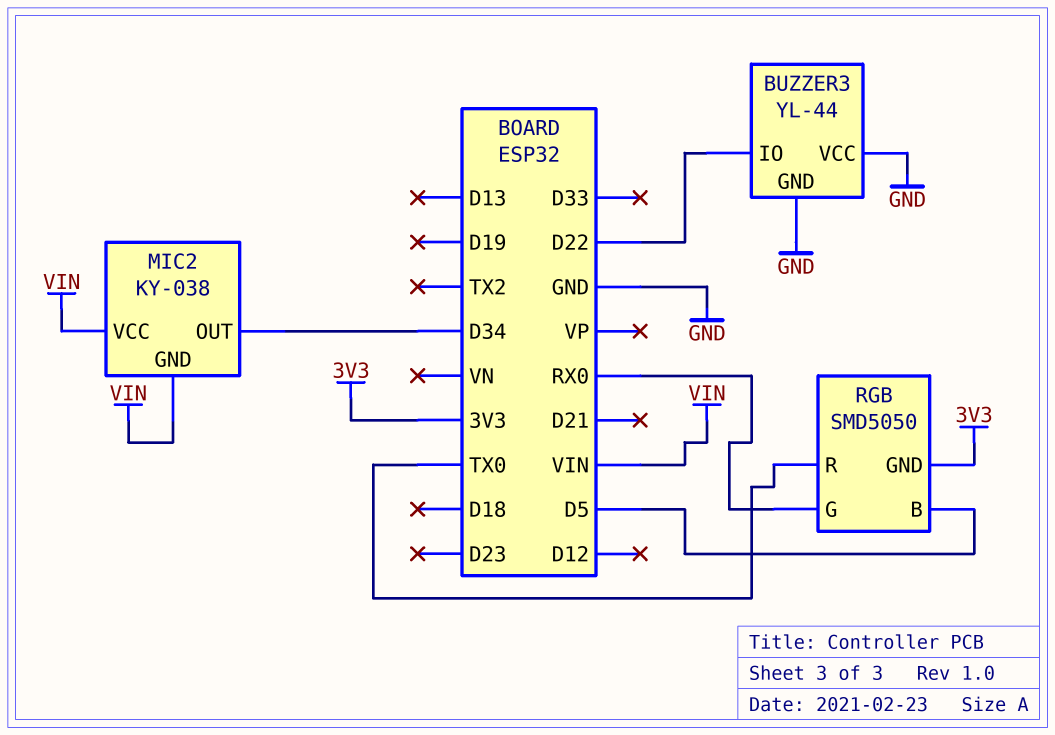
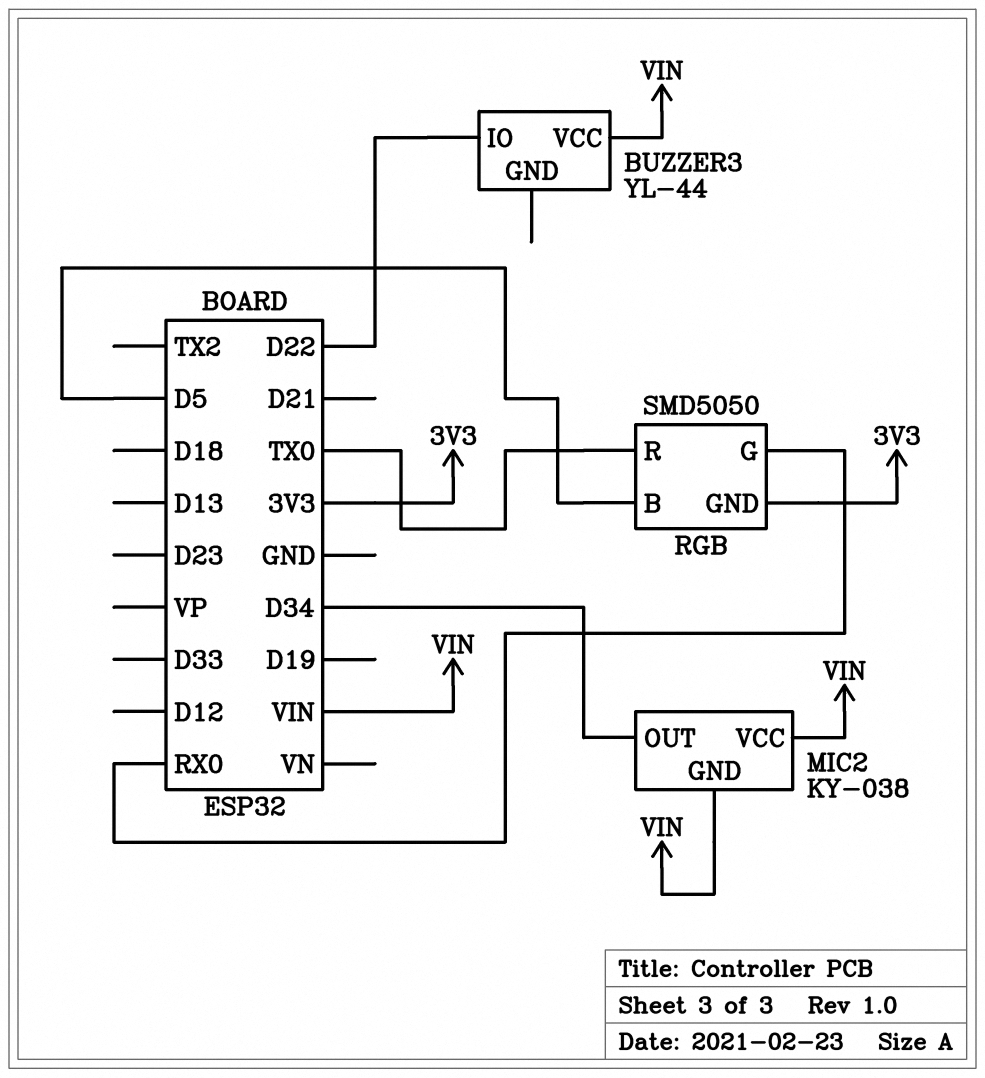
BUZZER3 pin GND: GND -> none
BUZZER3 pin VCC: GND -> VIN

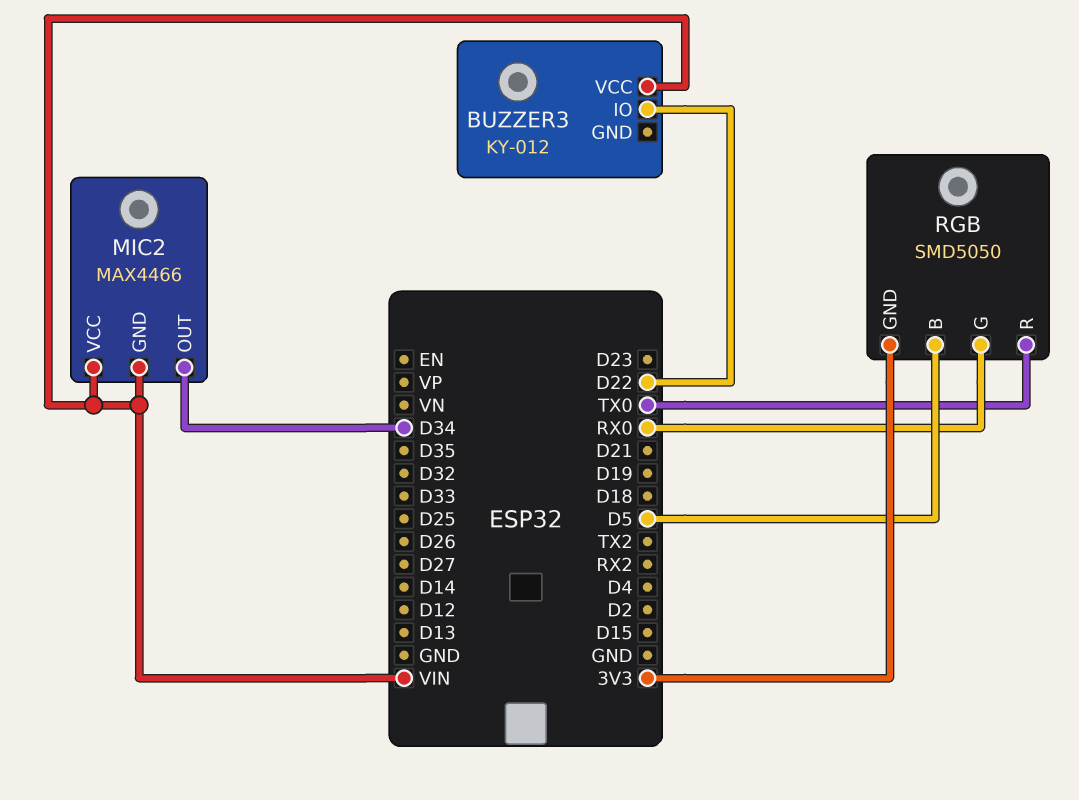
BUZZER3: YL-44 -> KY-012
MIC2: KY-038 -> MAX4466

